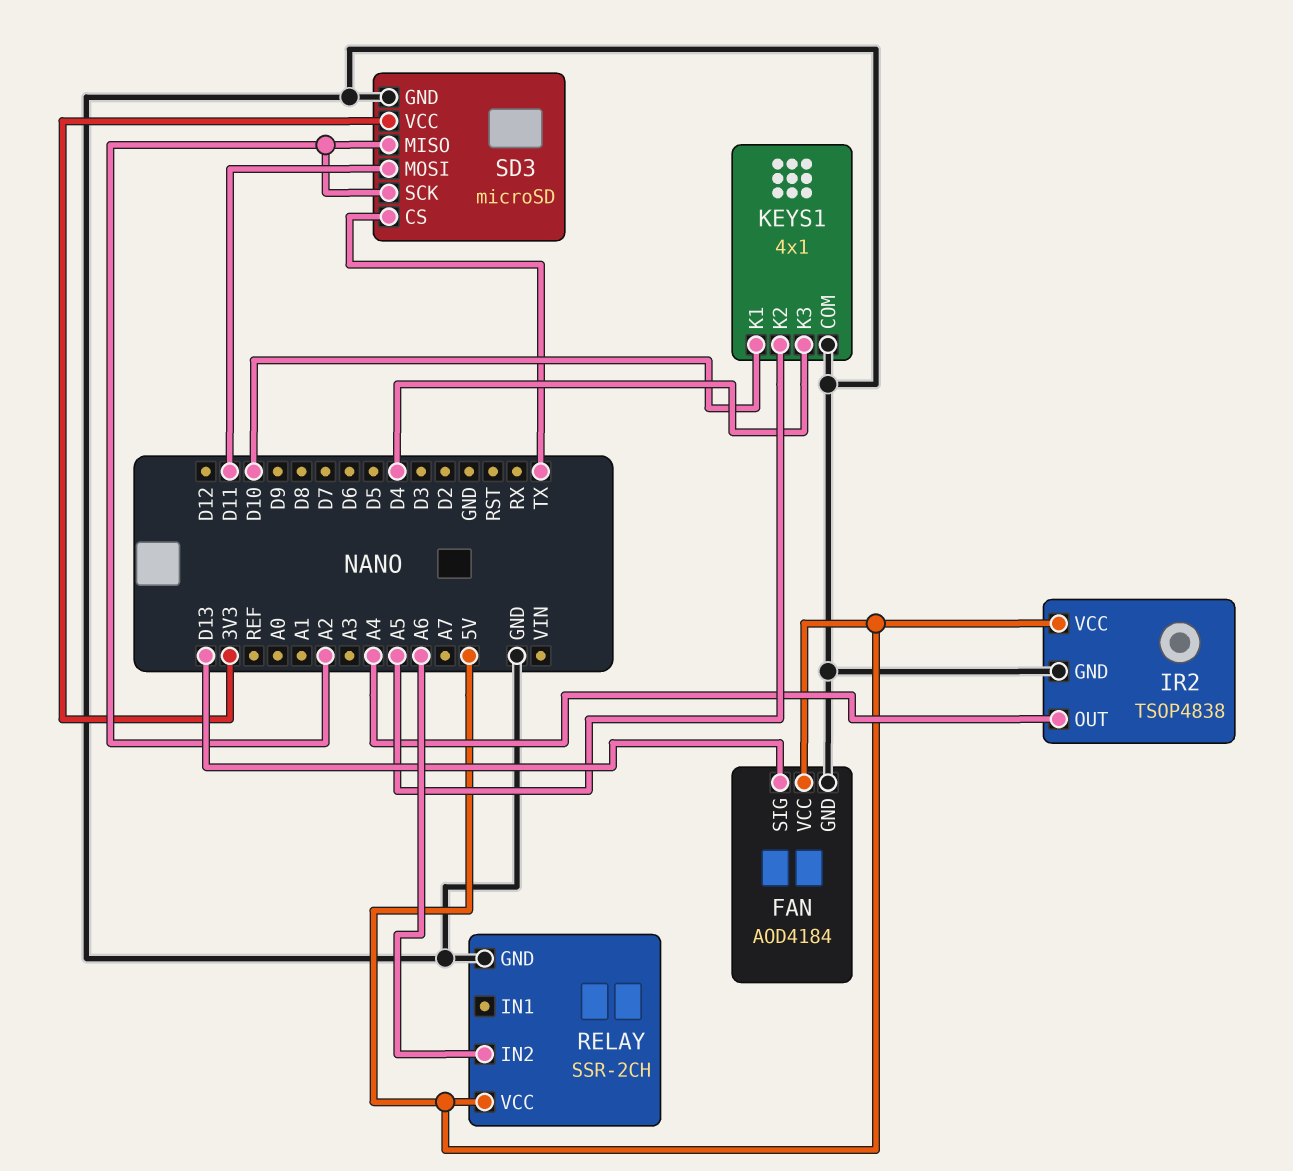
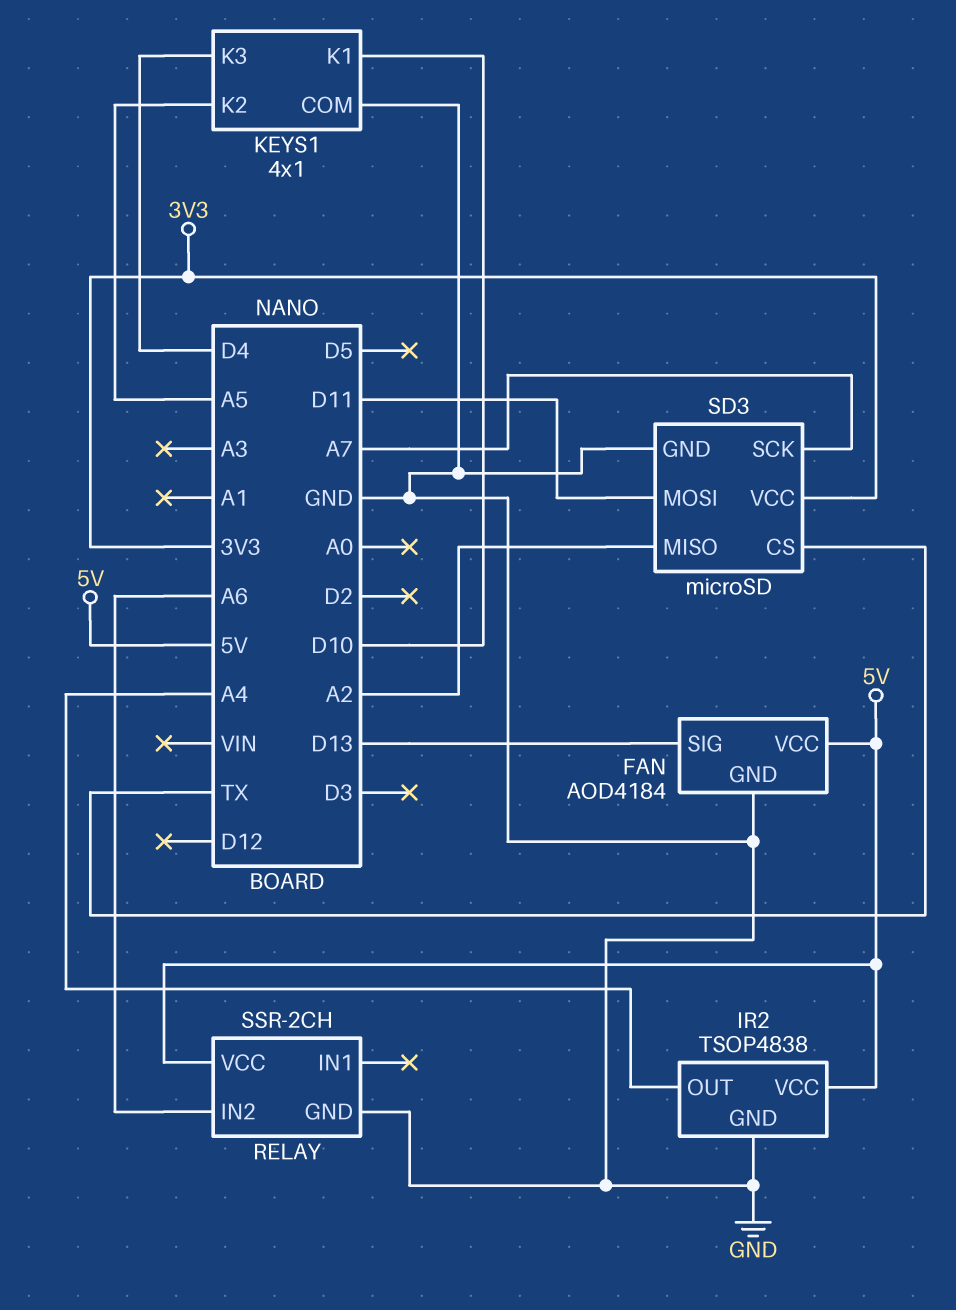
SD3 pin SCK: A2 -> A7

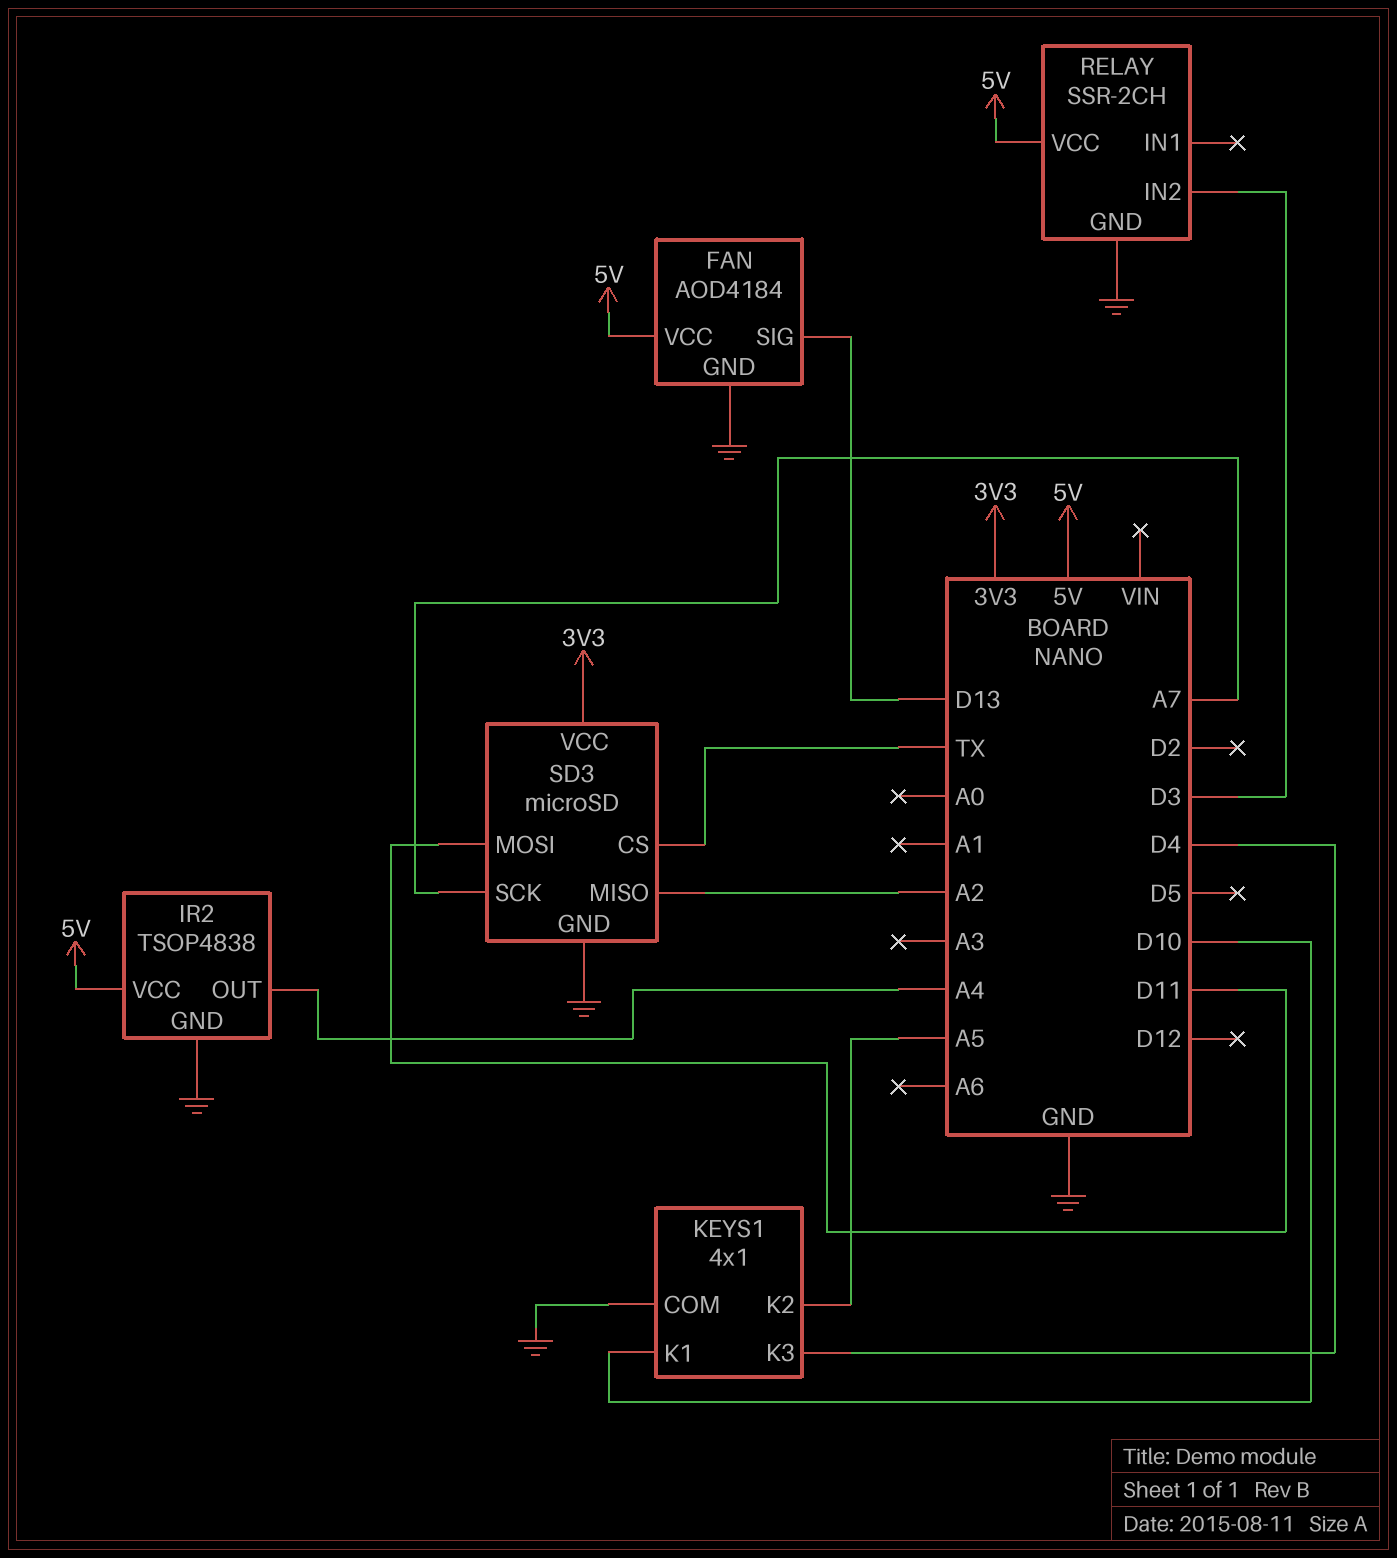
RELAY pin IN2: A6 -> D3

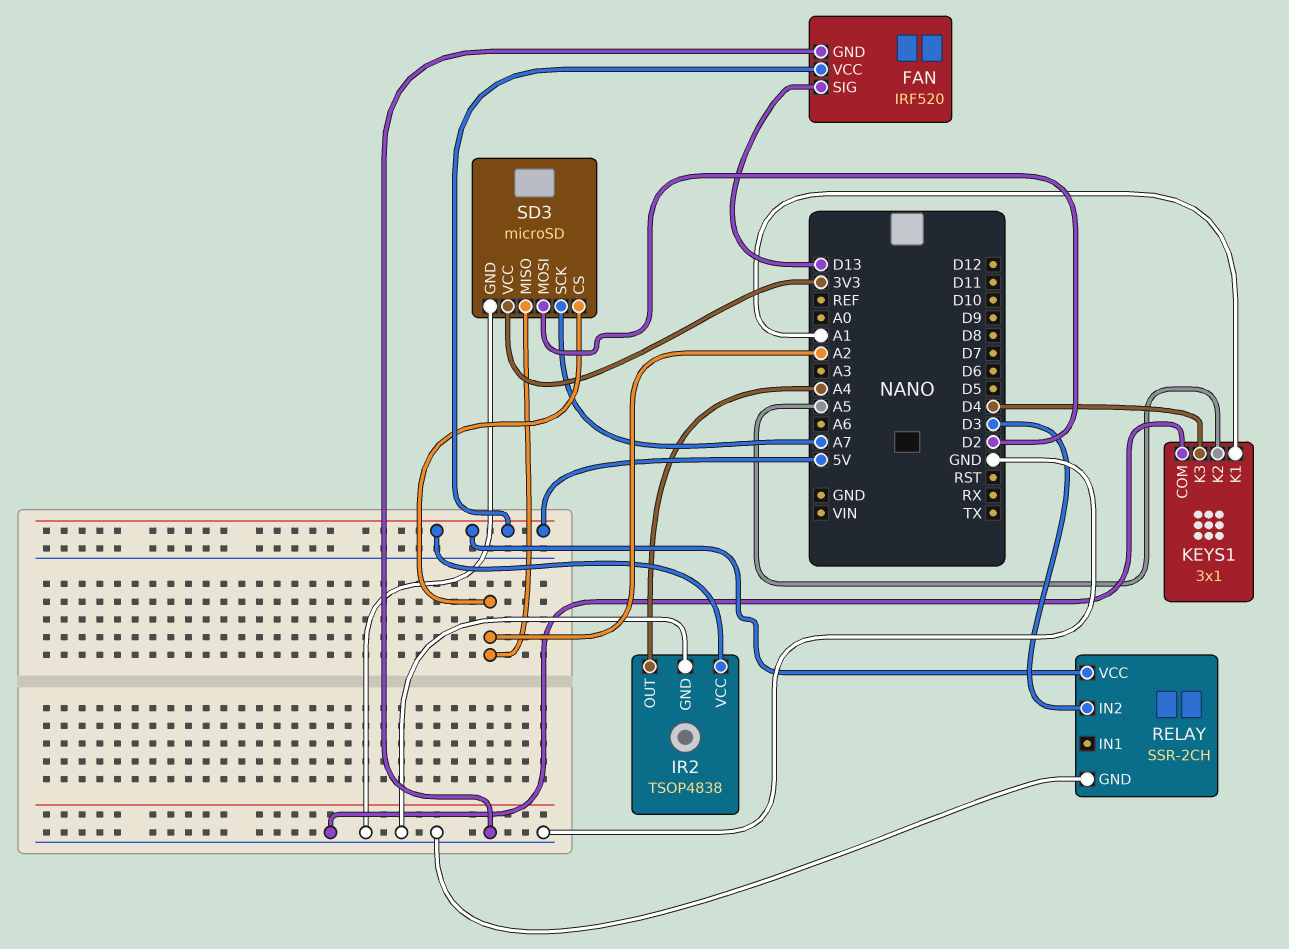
FAN: AOD4184 -> IRF520
KEYS1: 4x1 -> 3x1
KEYS1 pin K1: D10 -> A1
SD3 pin CS: TX -> A2
SD3 pin MOSI: D11 -> D2

